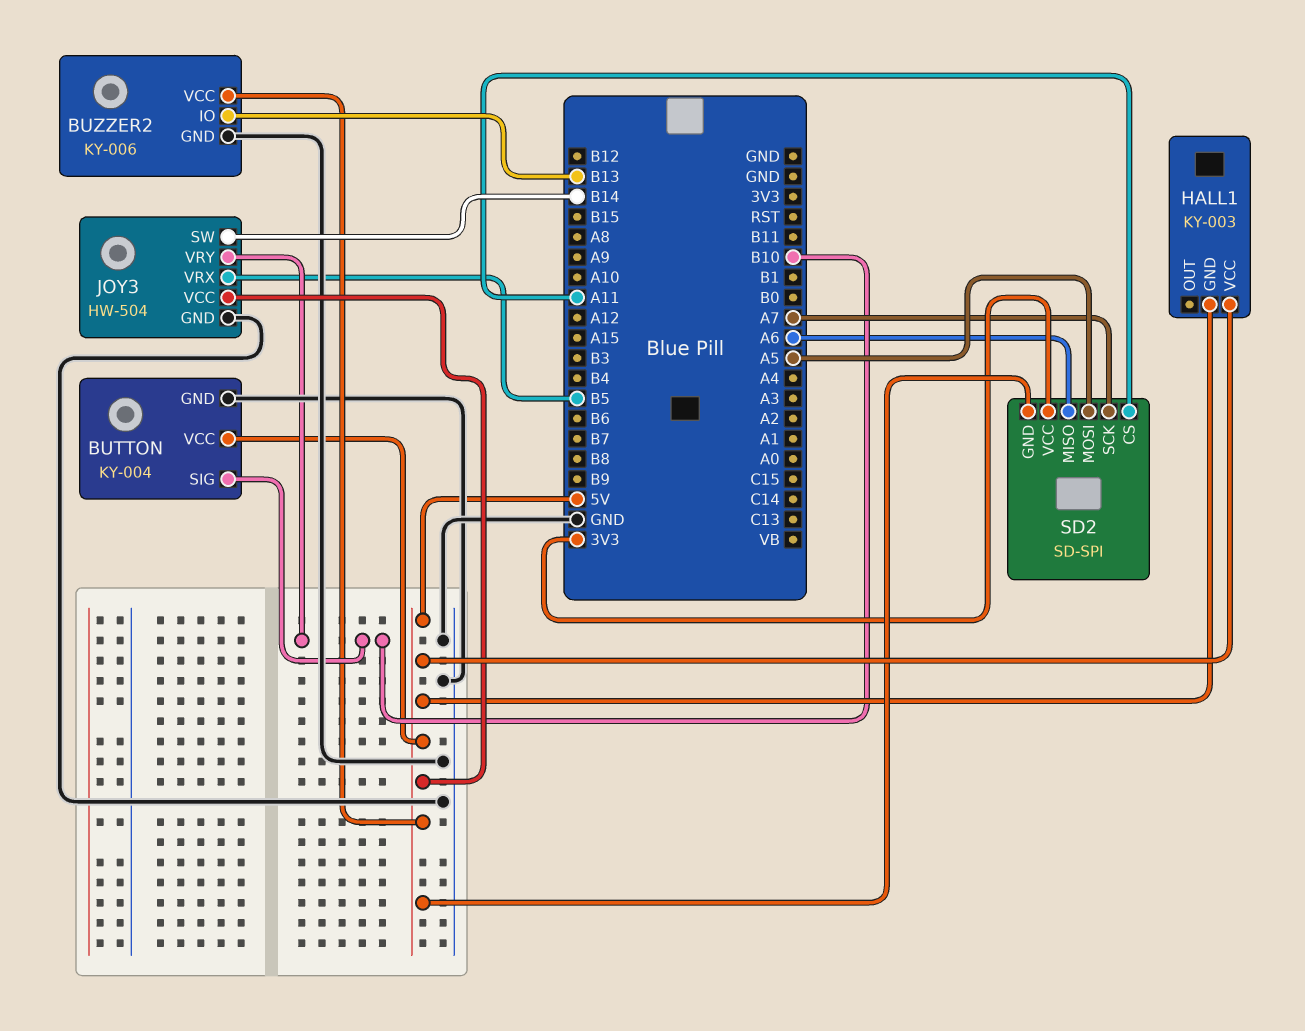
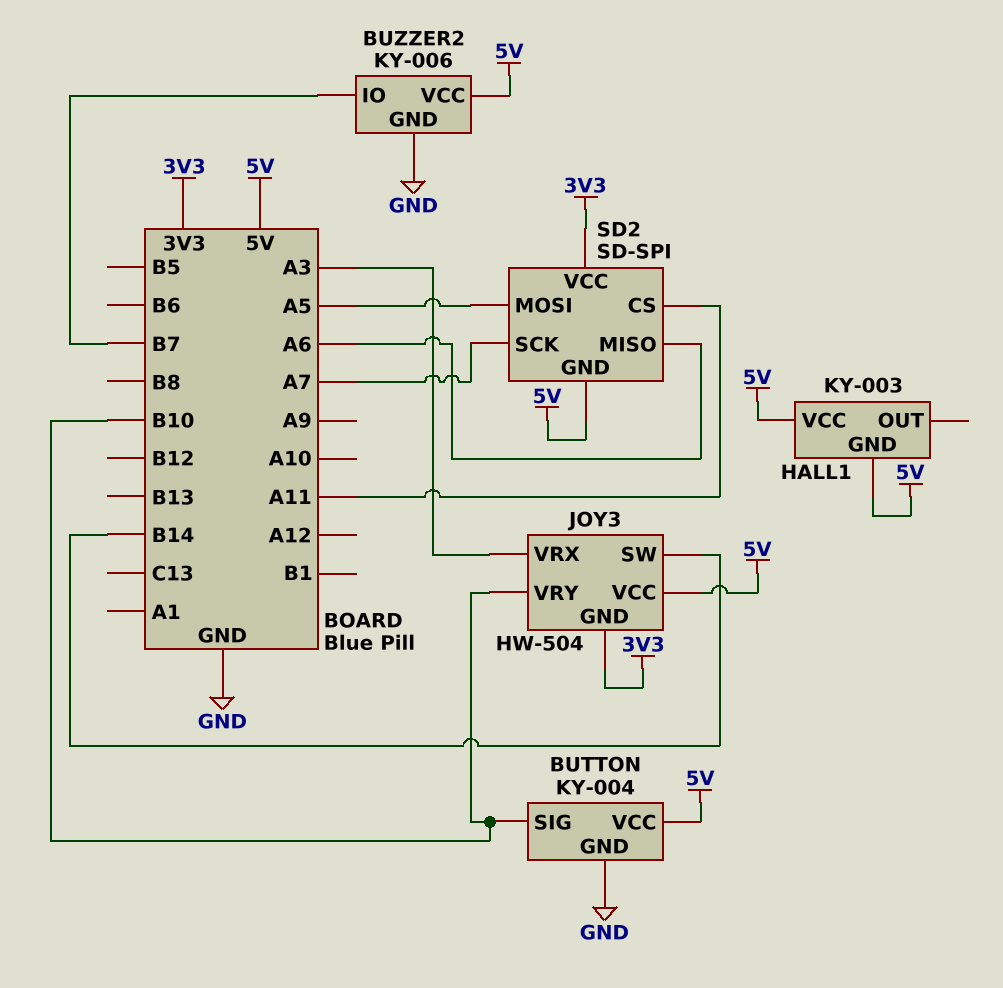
BUZZER2 pin IO: B13 -> B7
JOY3 pin GND: GND -> 3V3
JOY3 pin VRX: B5 -> A3

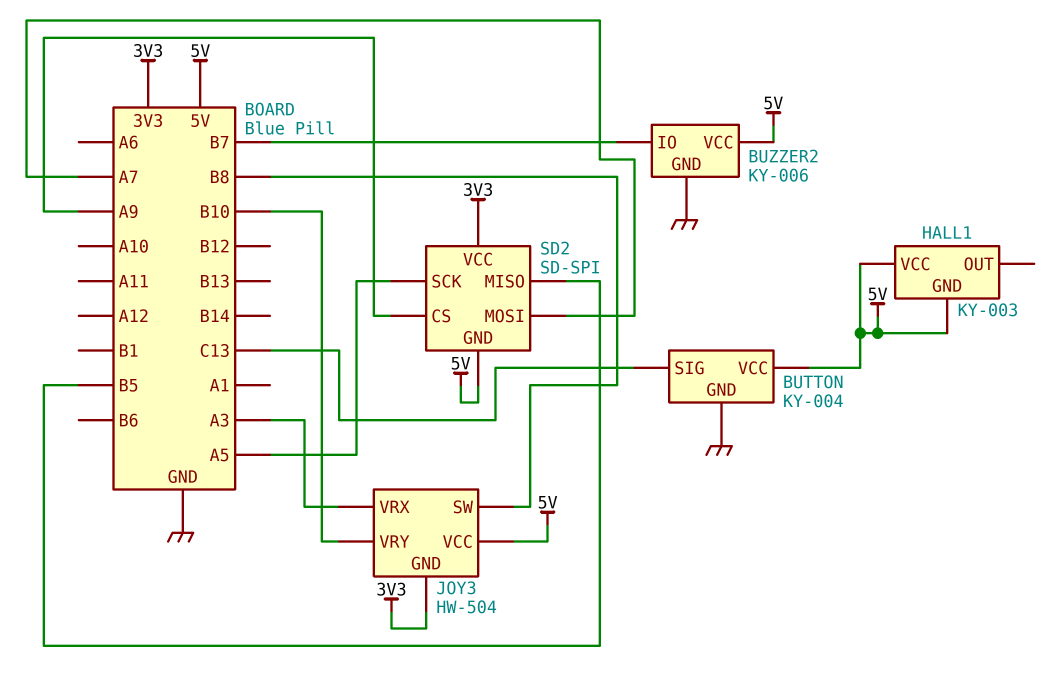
BUTTON pin SIG: B10 -> C13
JOY3 pin SW: B14 -> B8
SD2 pin CS: A11 -> A9
SD2 pin MISO: A6 -> B5
SD2 pin MOSI: A5 -> A7
SD2 pin SCK: A7 -> A5

